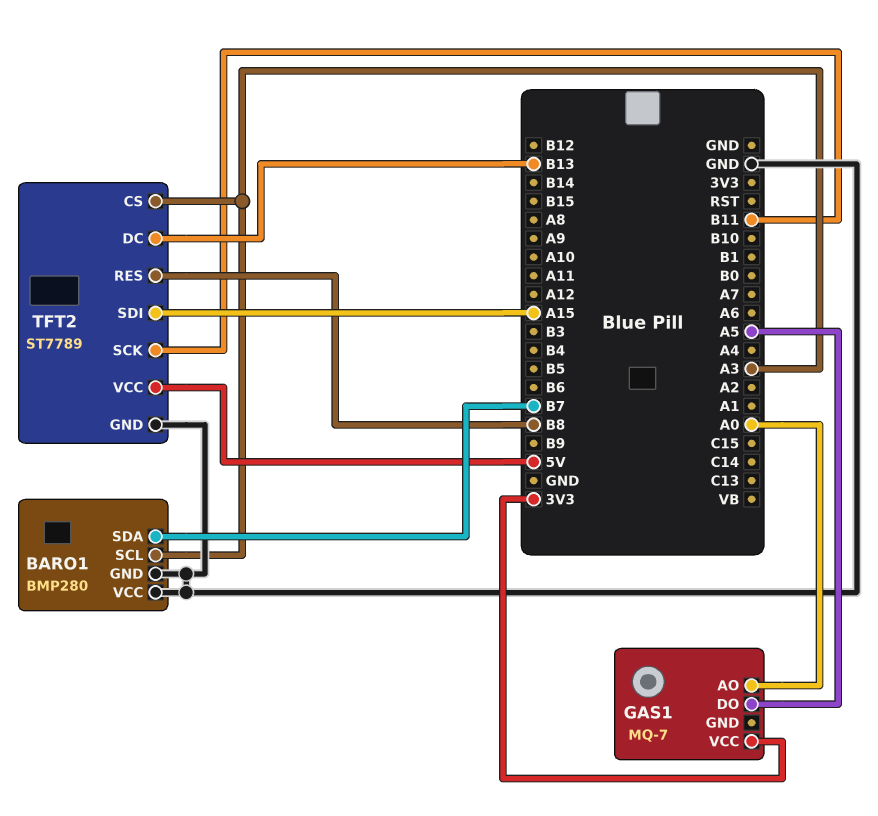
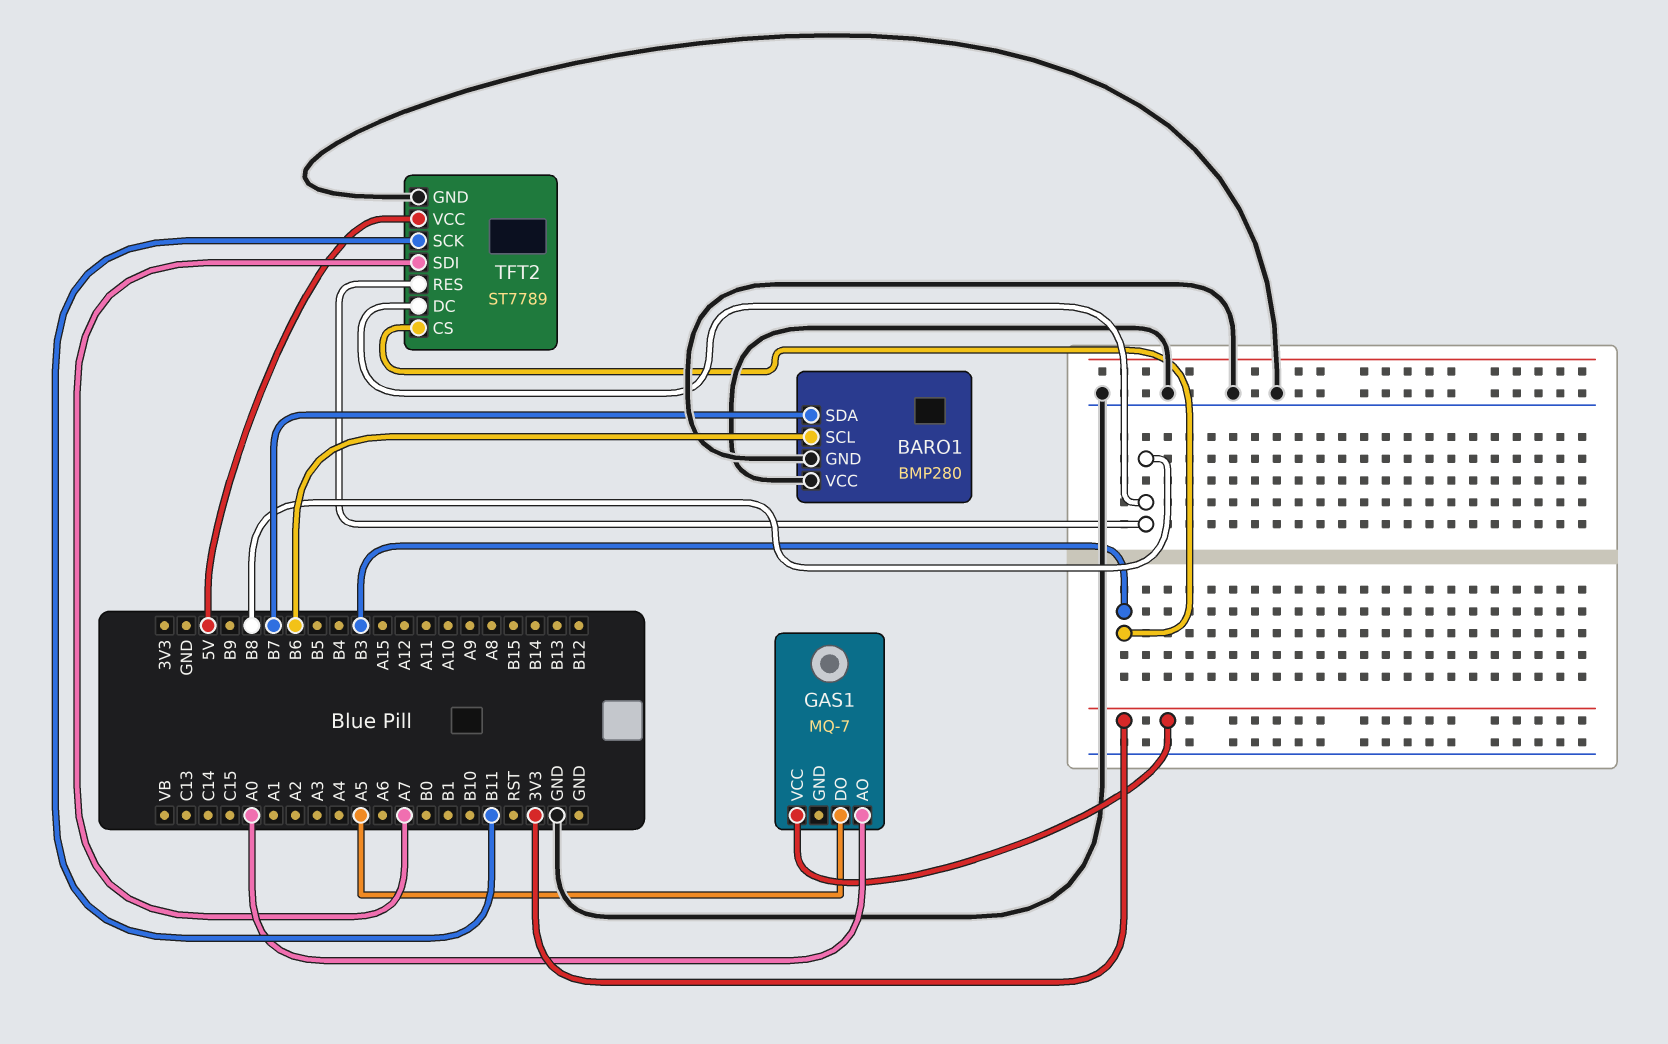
BARO1 pin SCL: A3 -> B6
TFT2 pin CS: A3 -> B3
TFT2 pin DC: B13 -> B8
TFT2 pin SDI: A15 -> A7

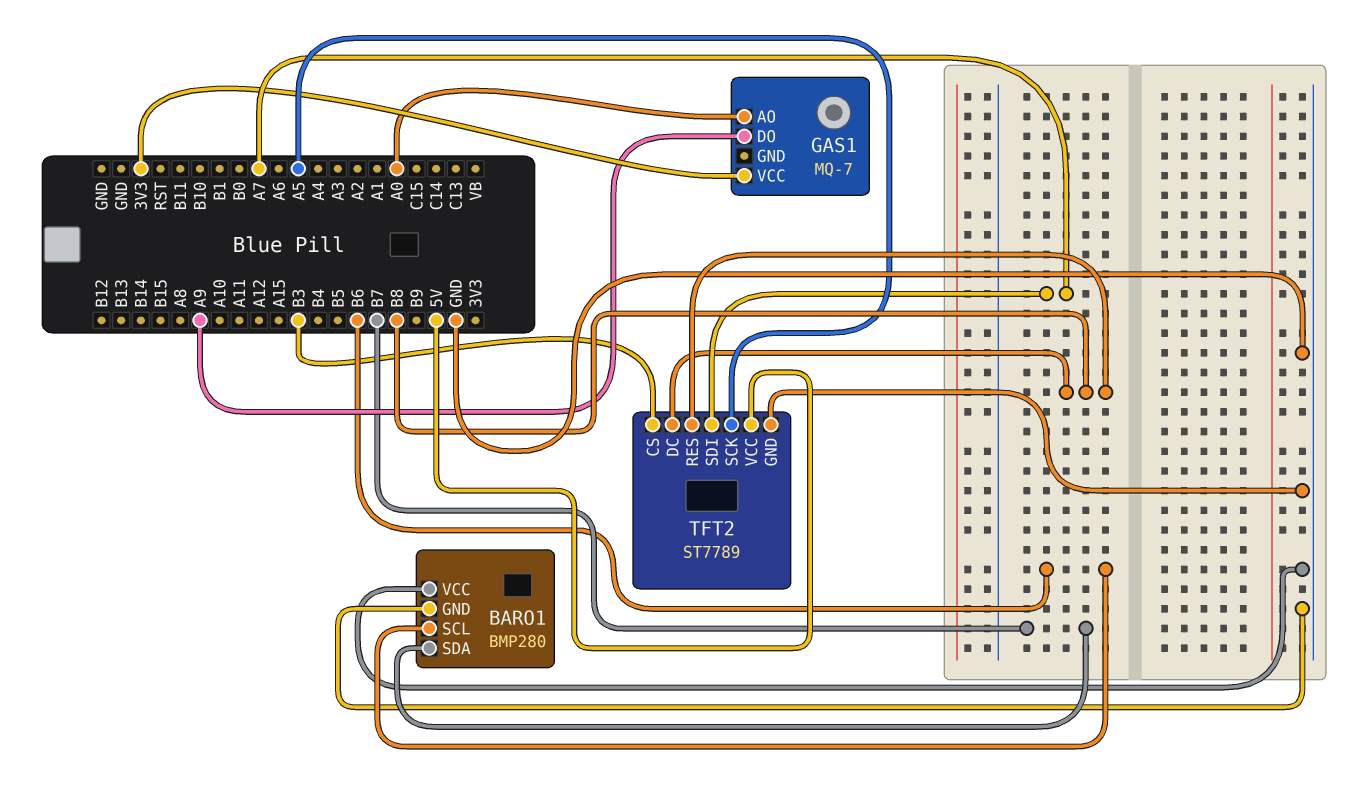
GAS1 pin DO: A5 -> A9
TFT2 pin SCK: B11 -> A5

